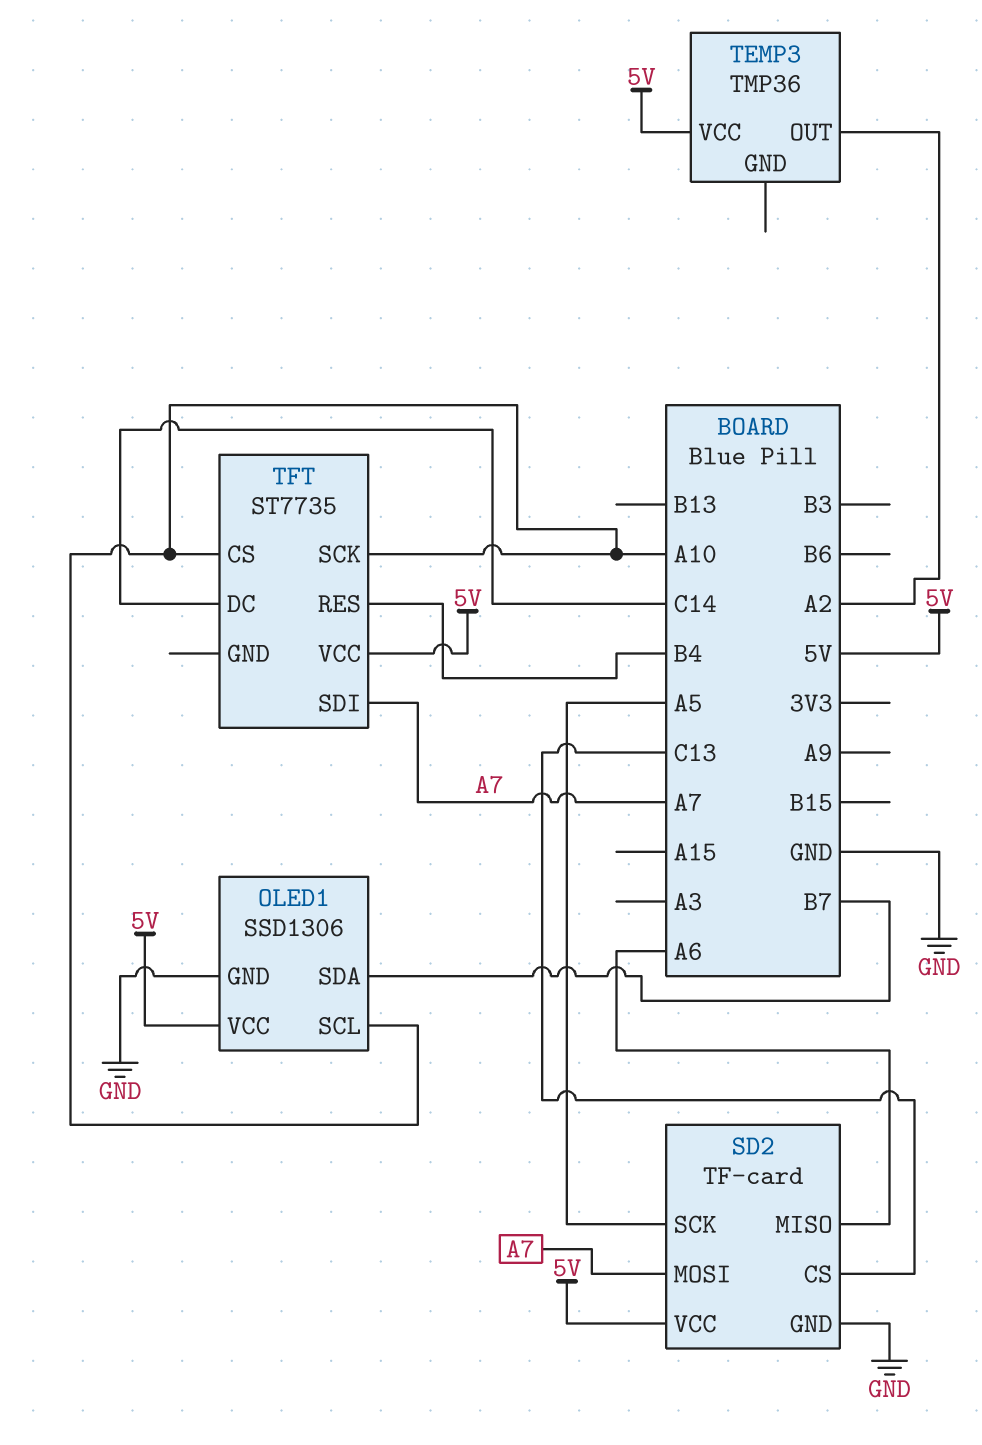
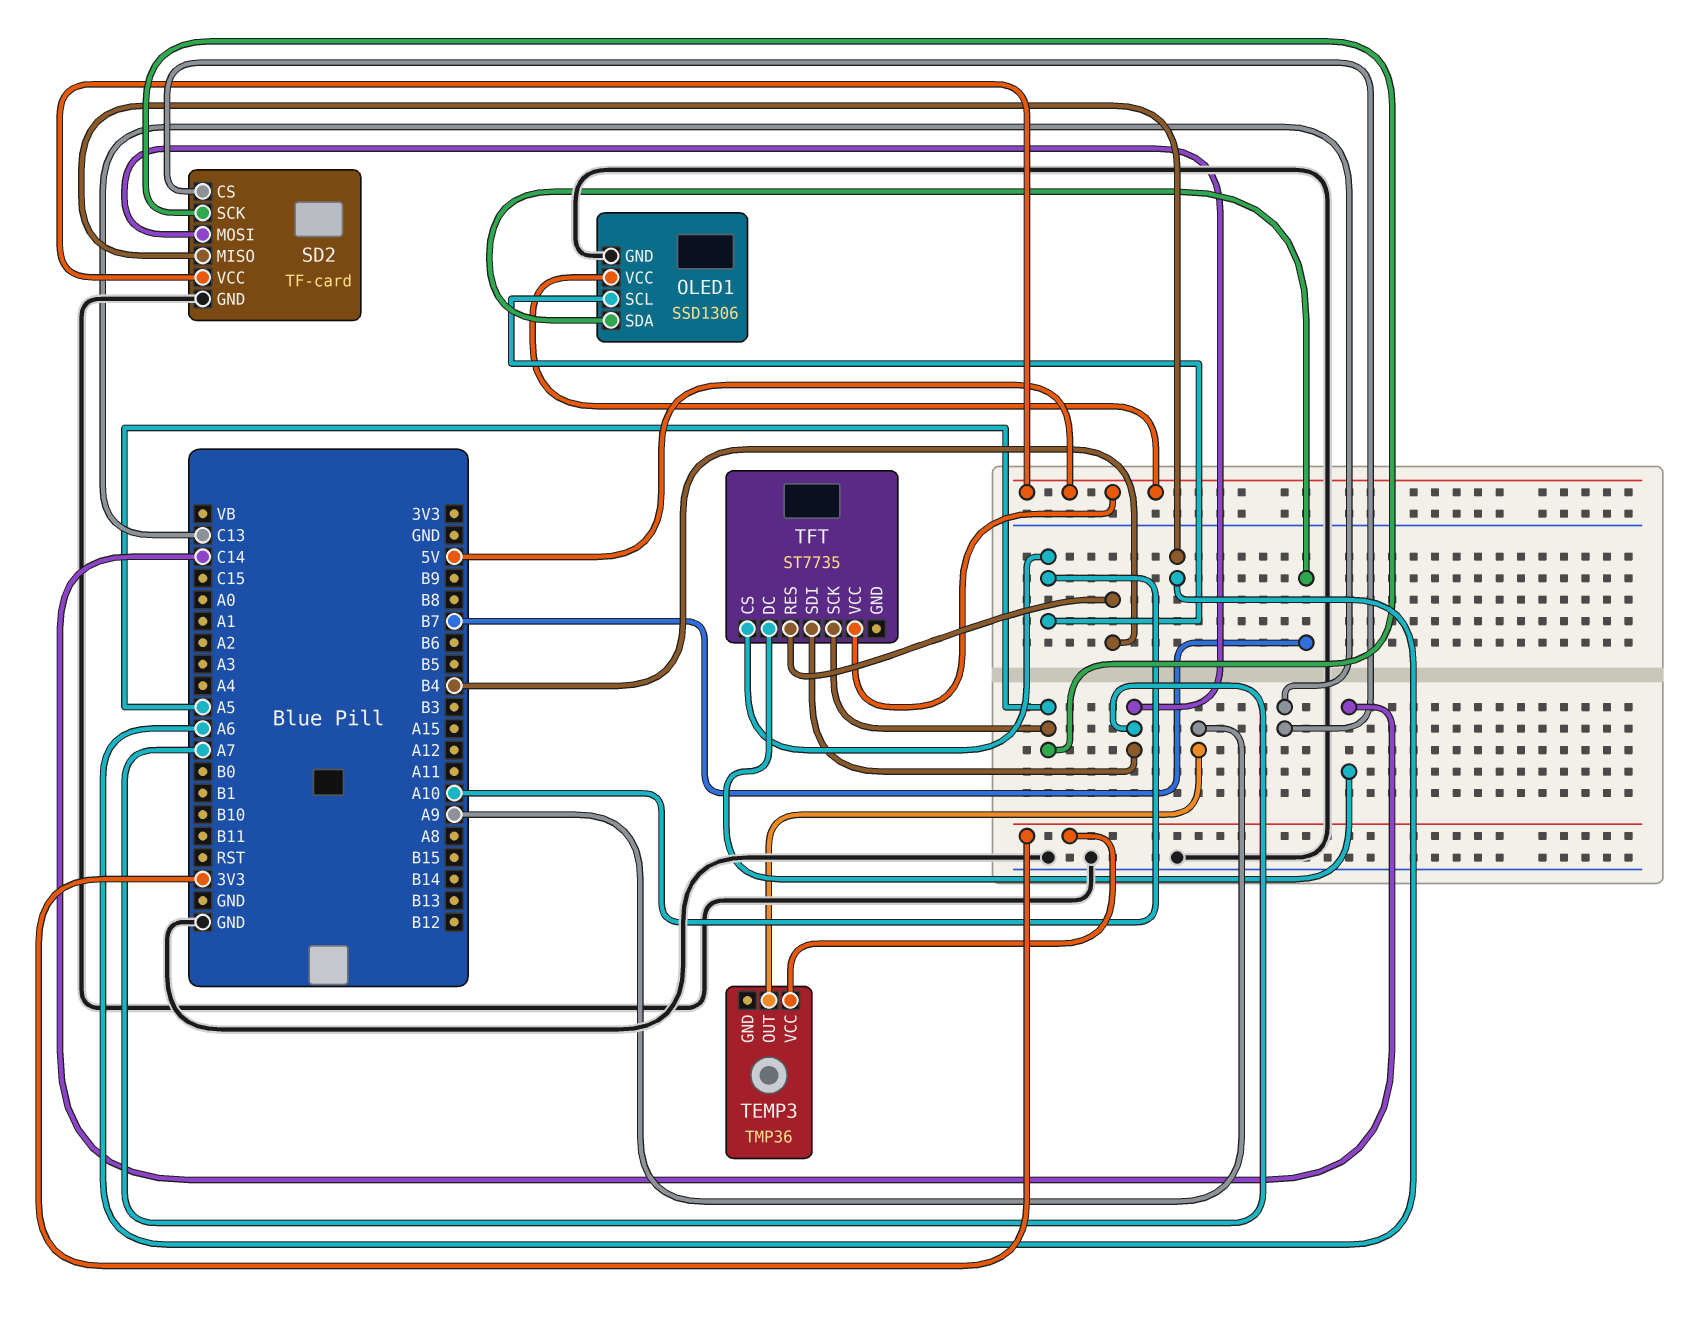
TEMP3 pin OUT: A2 -> A9
TEMP3 pin VCC: 5V -> 3V3
TFT pin SCK: A10 -> A5

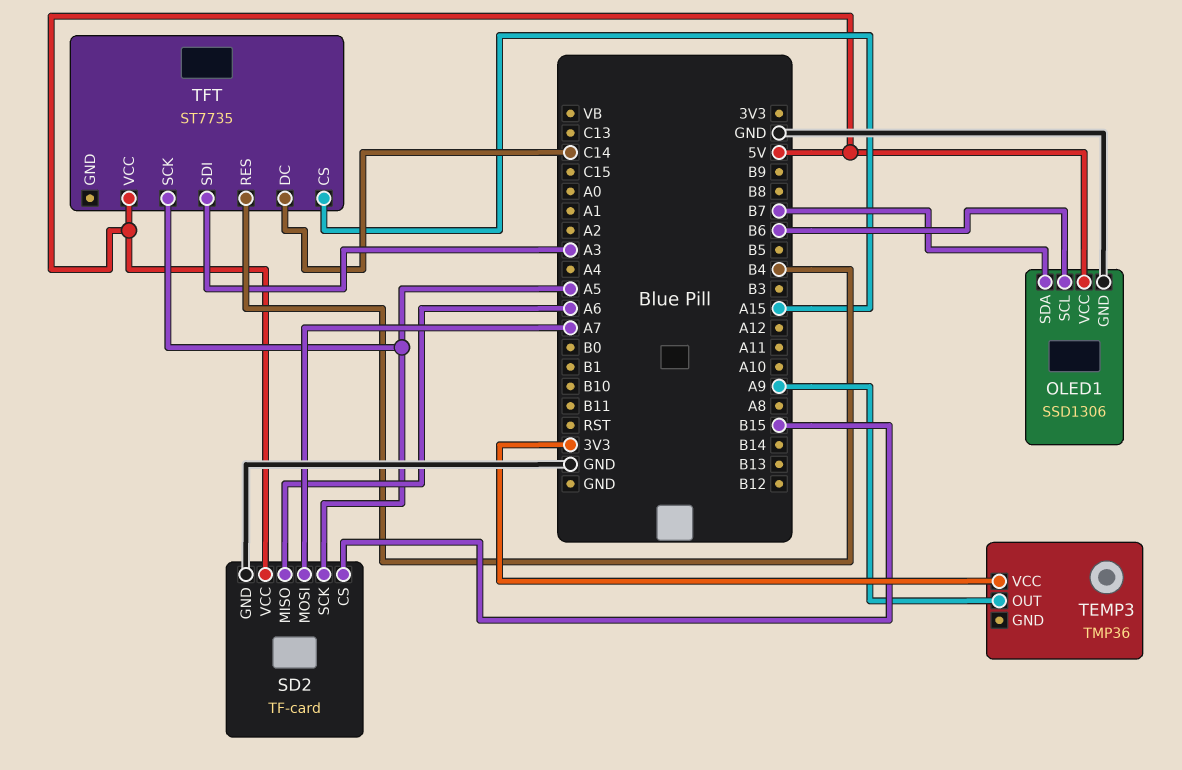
OLED1 pin SCL: A10 -> B6
SD2 pin CS: C13 -> B15
TFT pin CS: A10 -> A15
TFT pin SDI: A7 -> A3

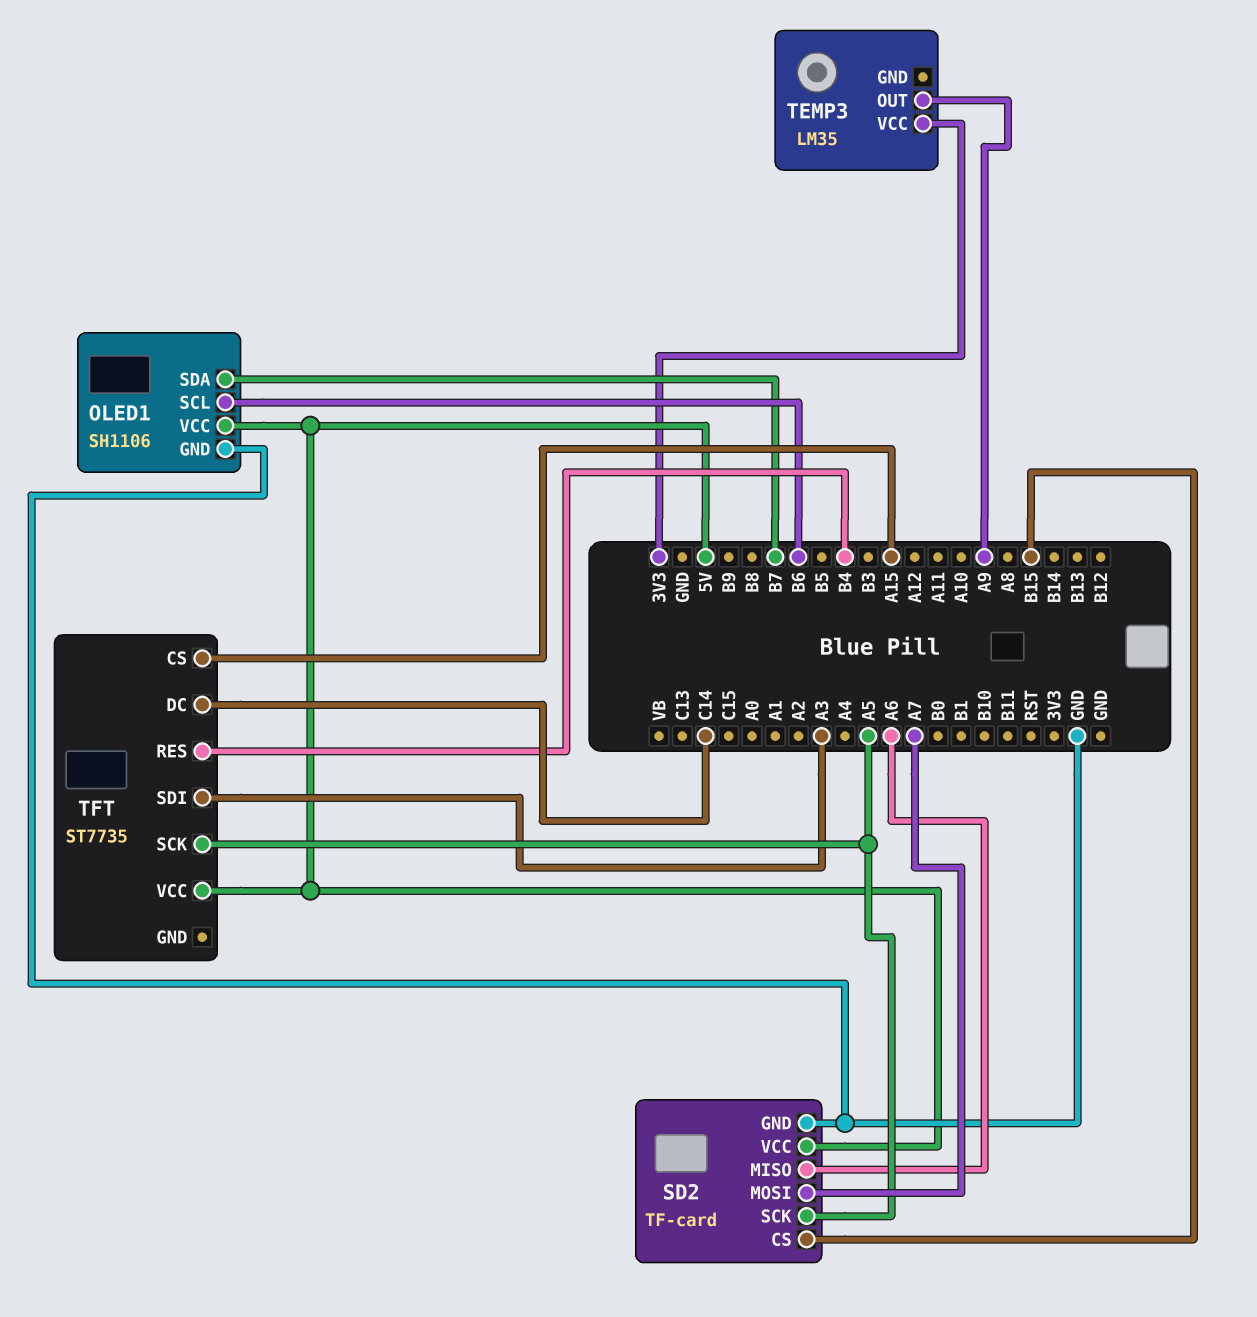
OLED1: SSD1306 -> SH1106
TEMP3: TMP36 -> LM35

